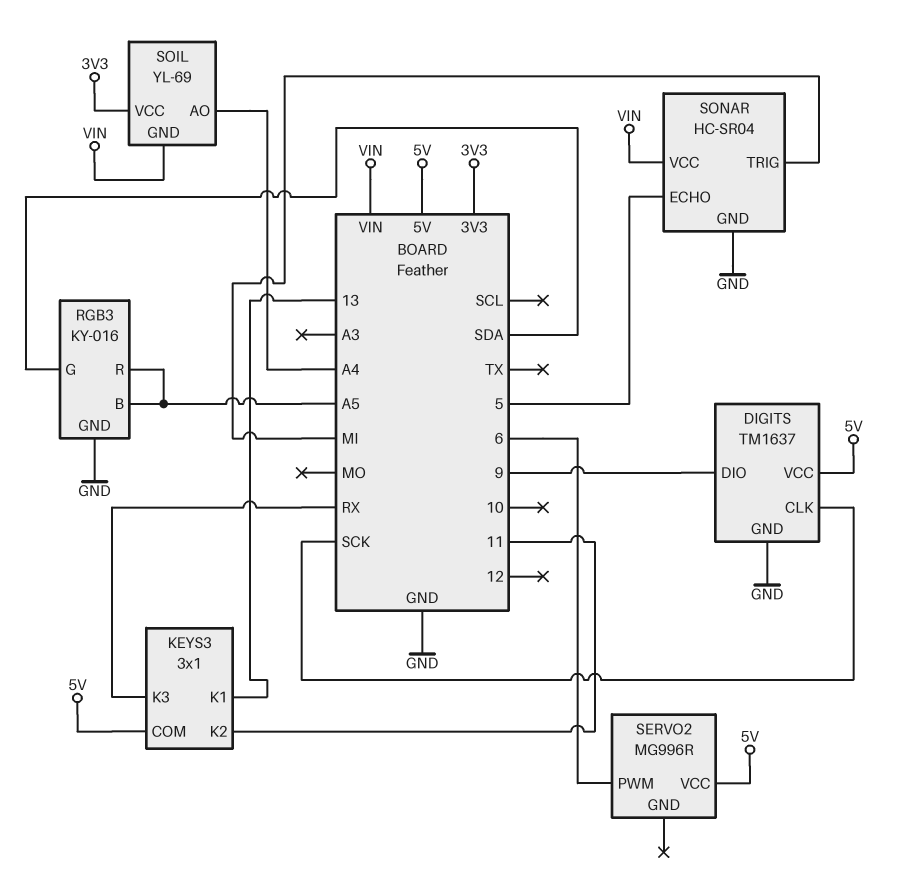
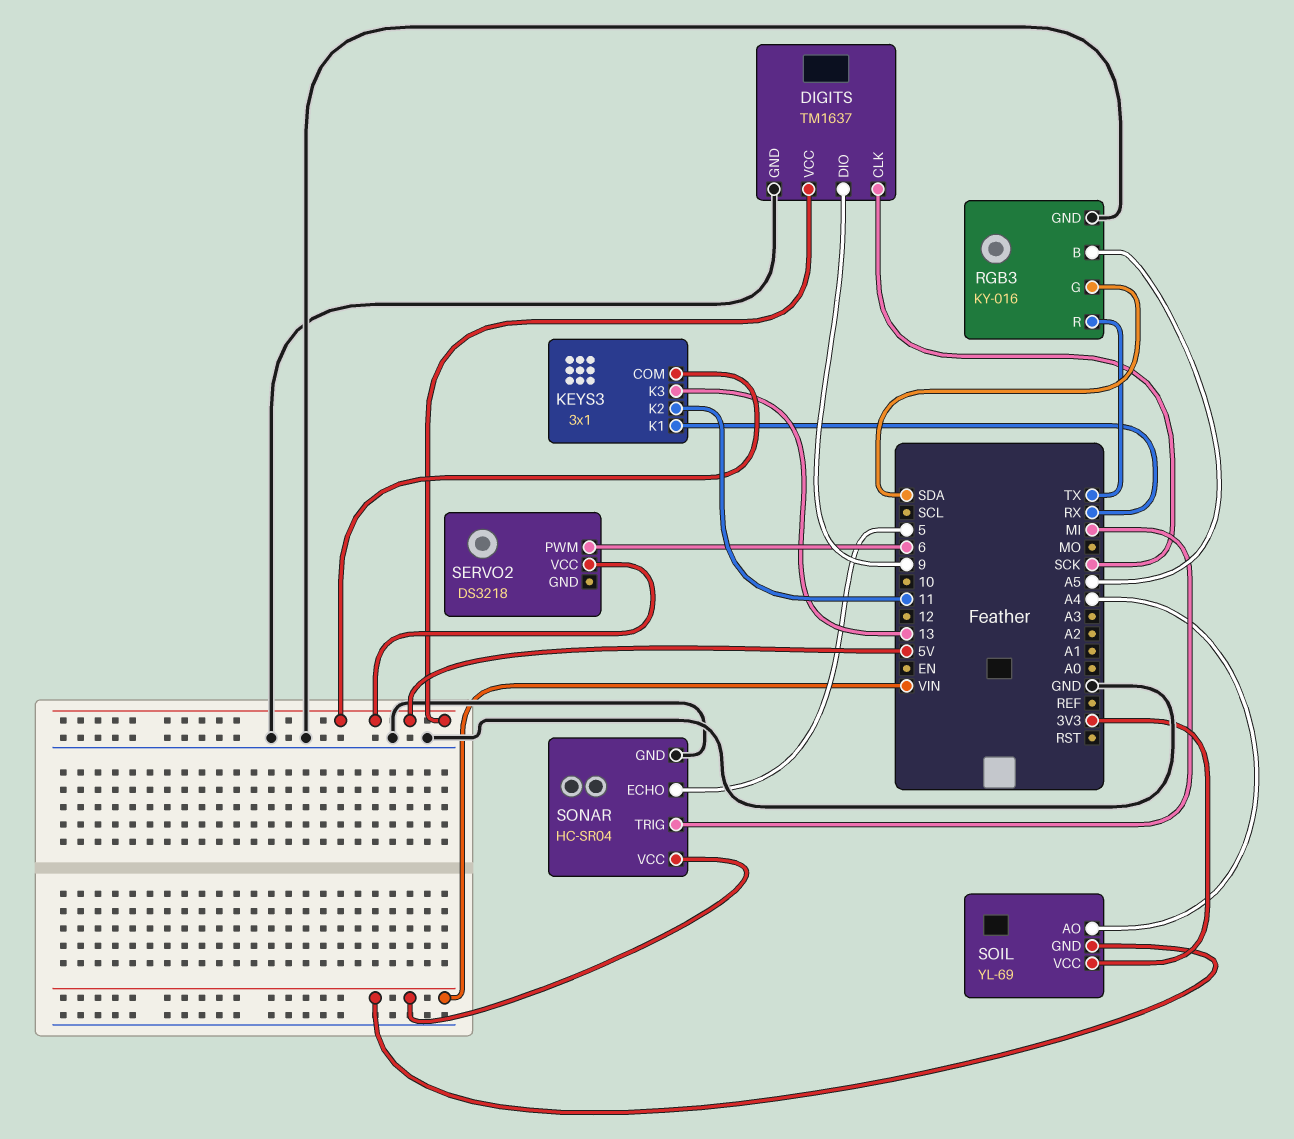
KEYS3 pin K1: 13 -> RX
KEYS3 pin K3: RX -> 13
RGB3 pin R: A5 -> TX
SERVO2: MG996R -> DS3218

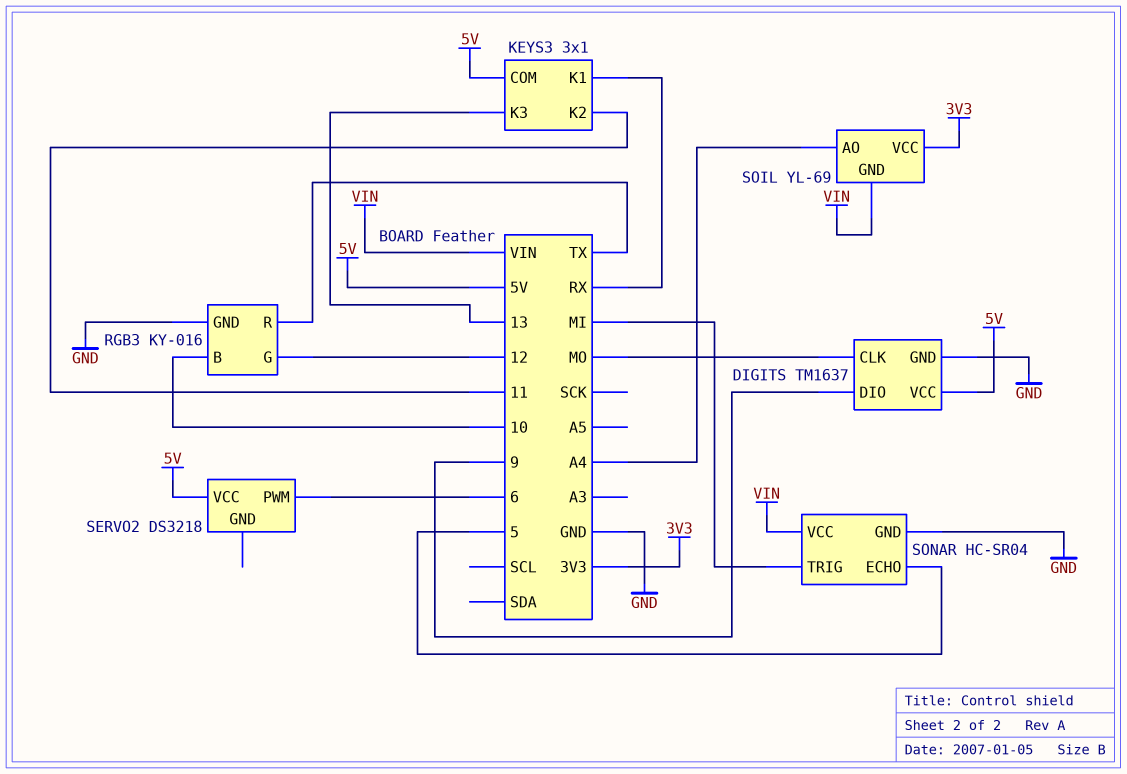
DIGITS pin CLK: SCK -> MO
RGB3 pin B: A5 -> 10
RGB3 pin G: SDA -> 12

